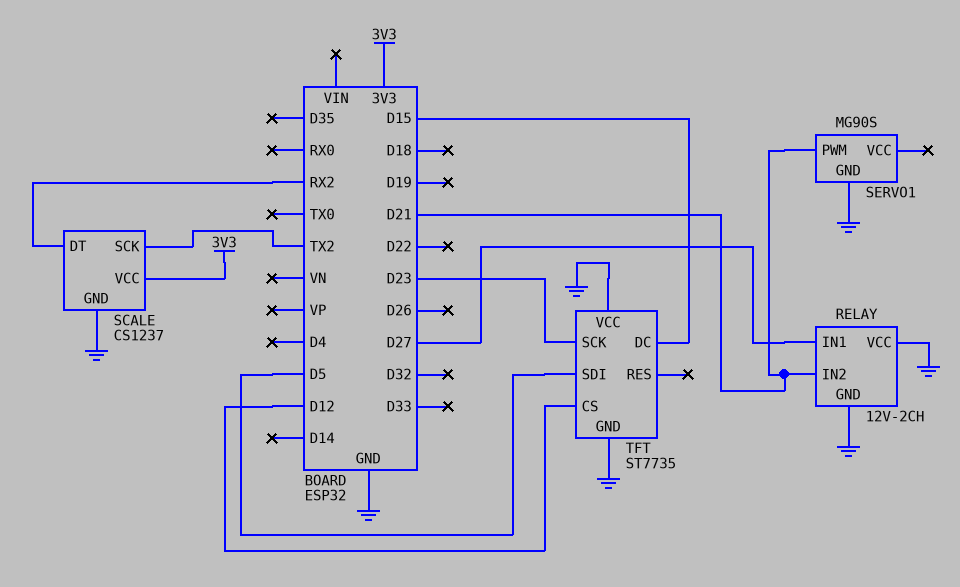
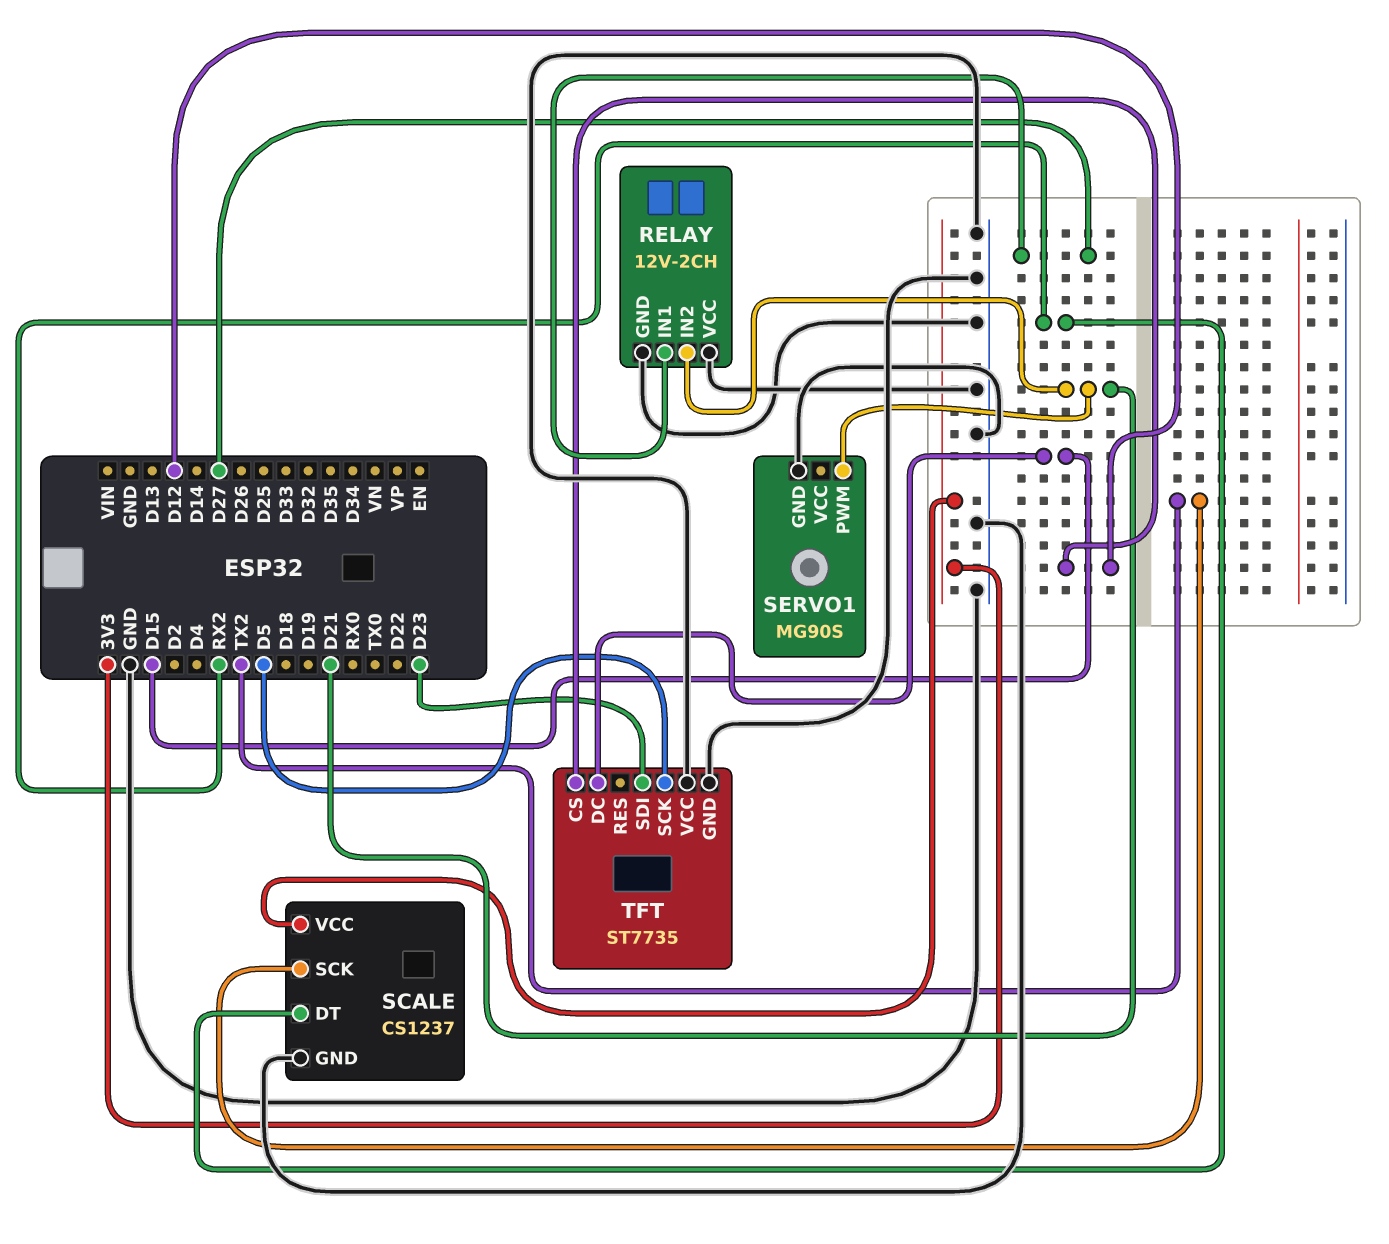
TFT pin SCK: D23 -> D5
TFT pin SDI: D5 -> D23

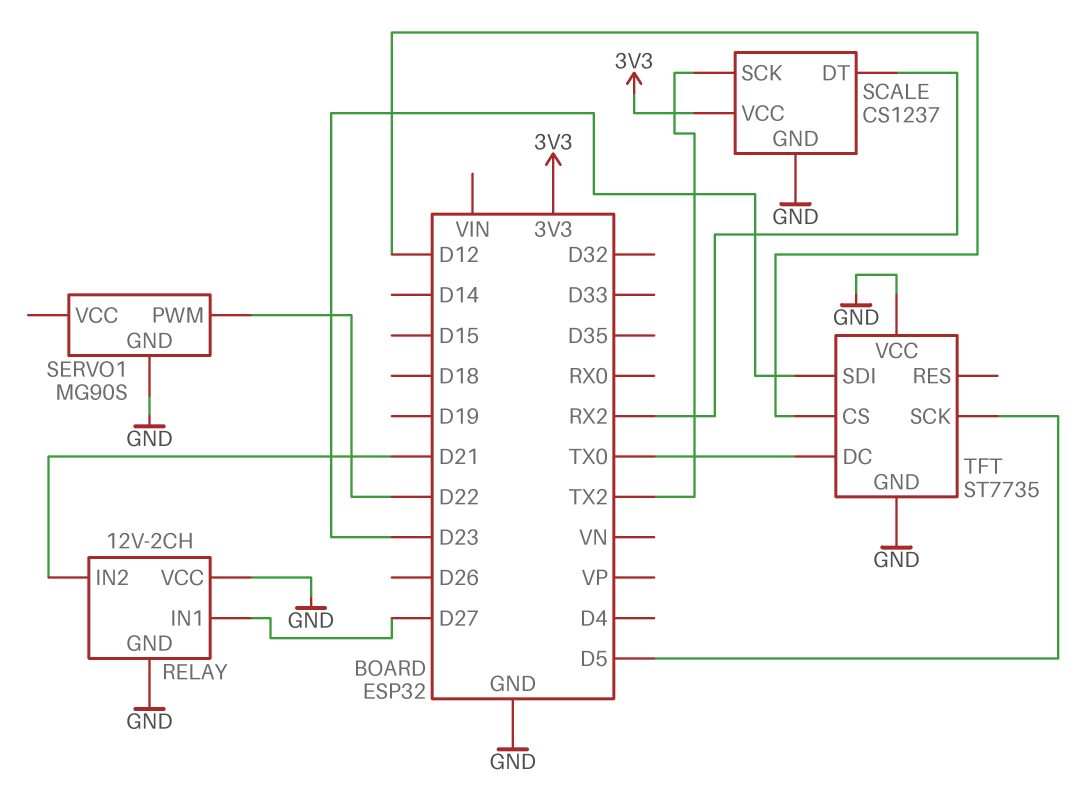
SERVO1 pin PWM: D21 -> D22
TFT pin DC: D15 -> TX0

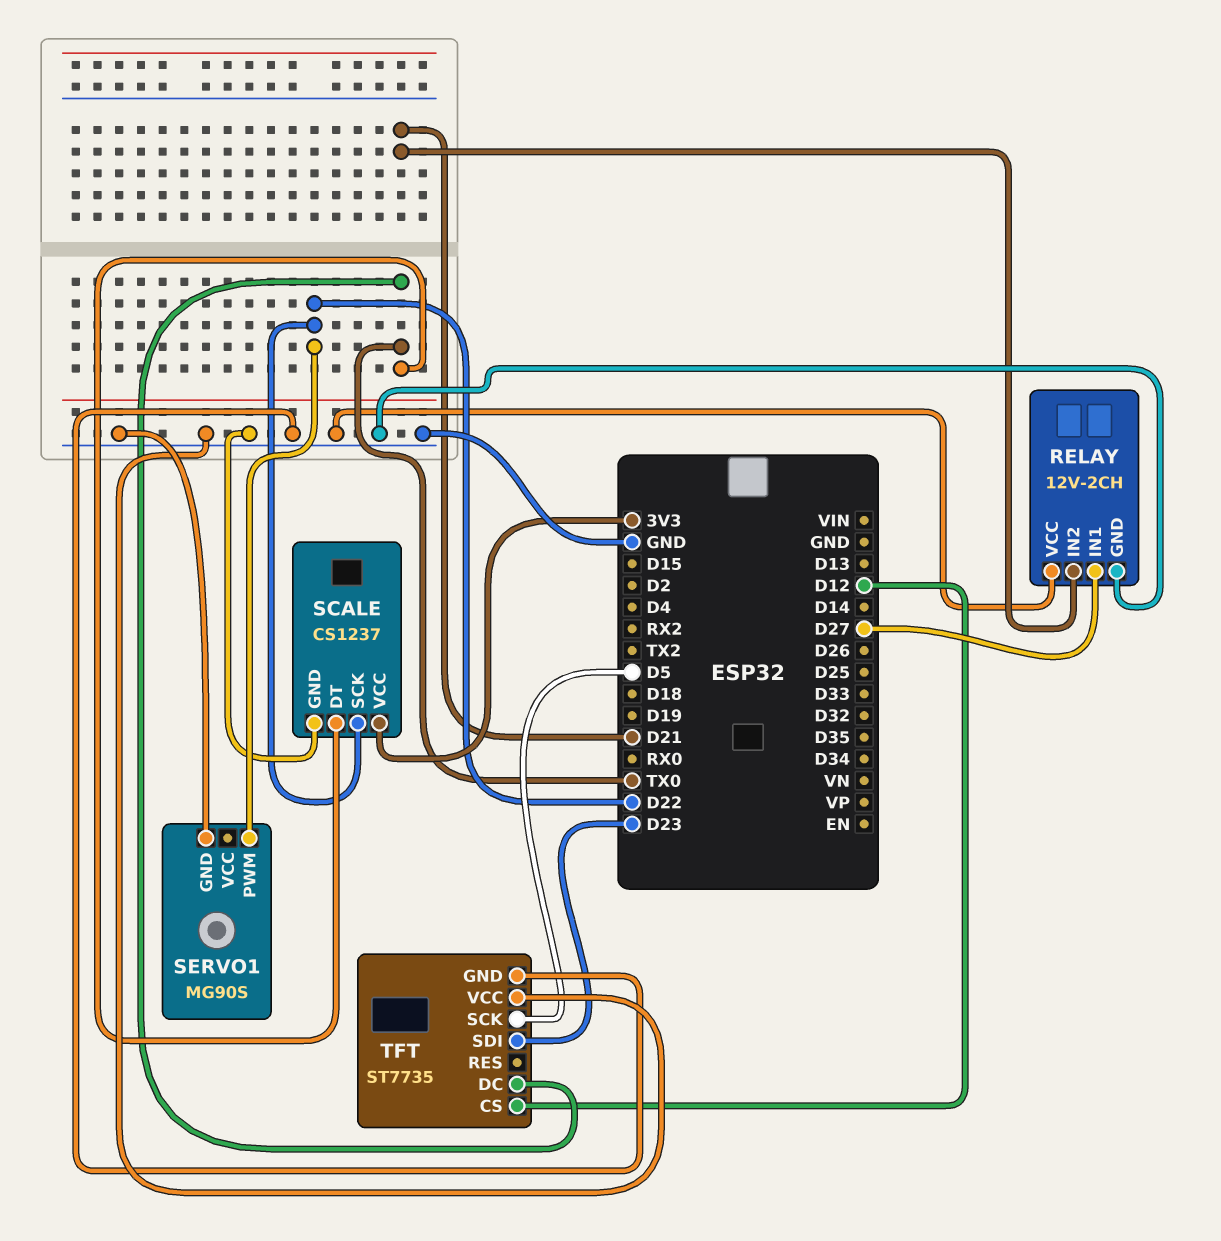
SCALE pin DT: RX2 -> TX0
SCALE pin SCK: TX2 -> D22

